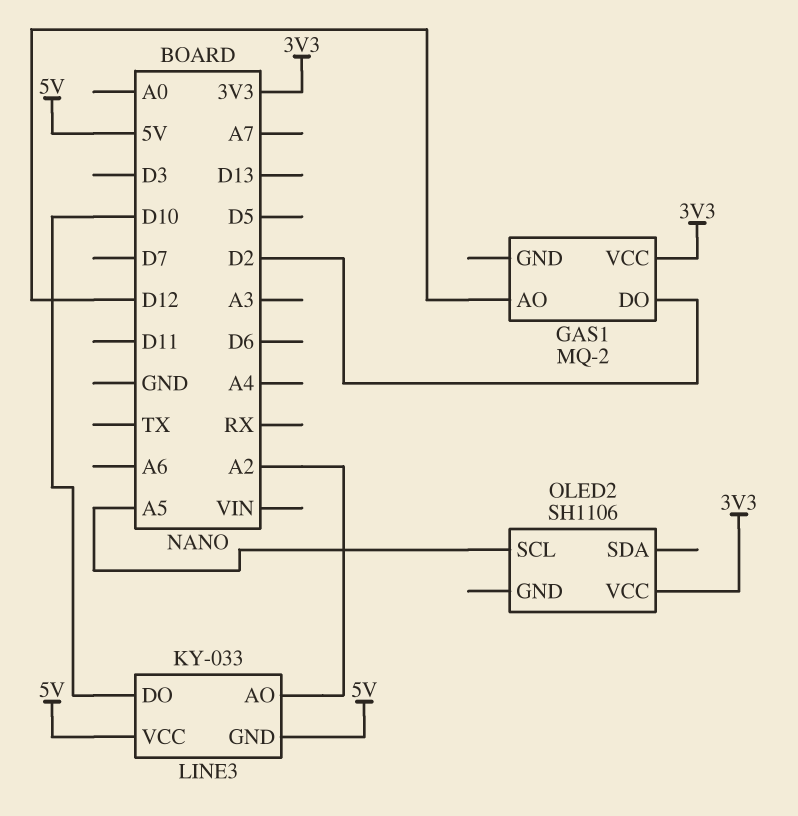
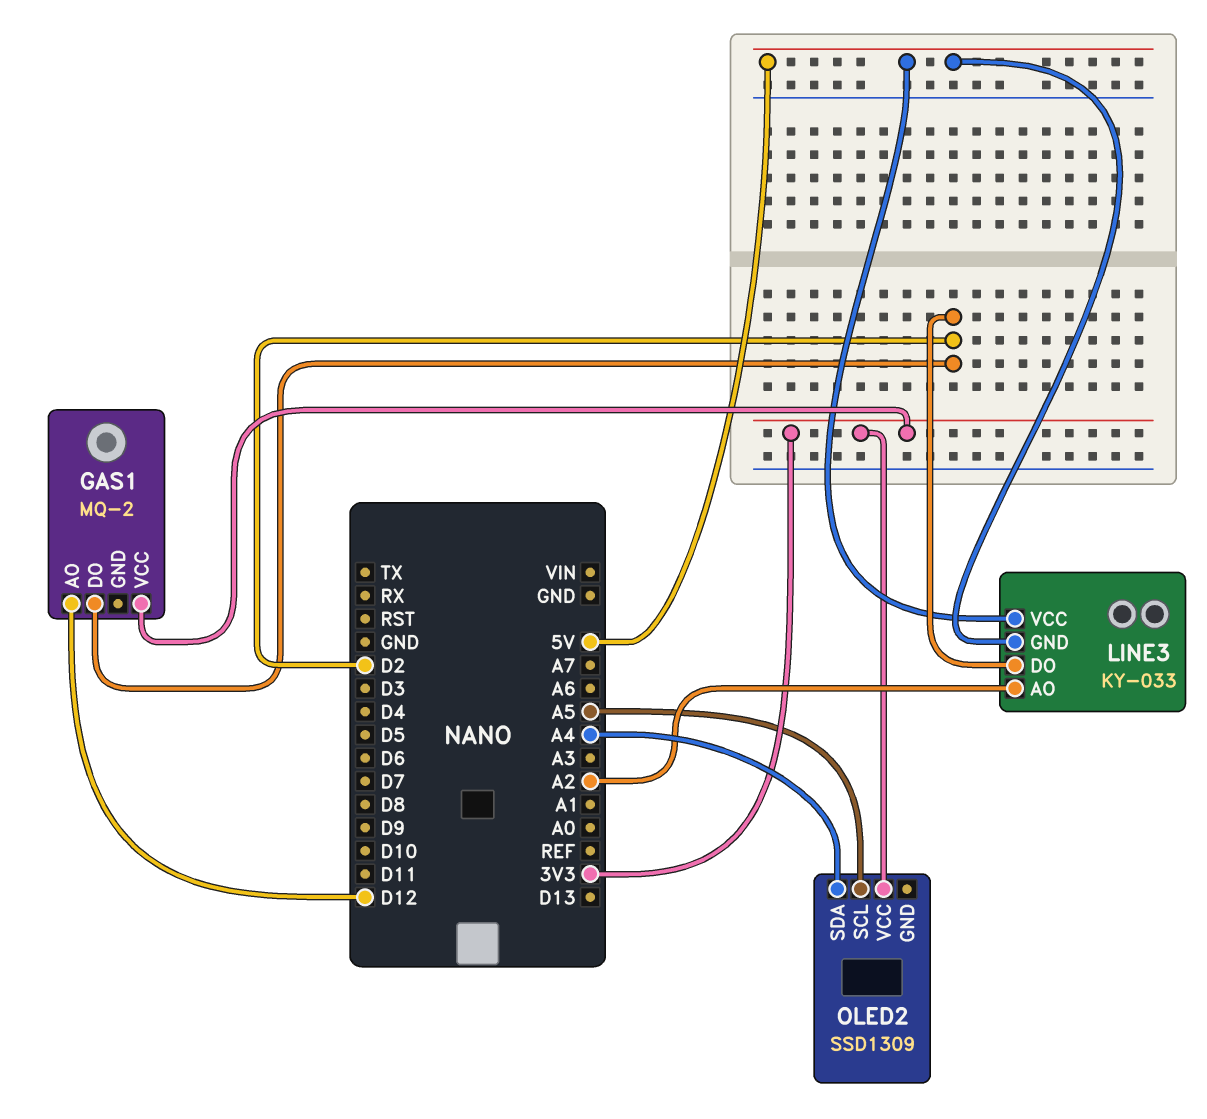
LINE3 pin DO: D10 -> D2
OLED2: SH1106 -> SSD1309
OLED2 pin SDA: none -> A4

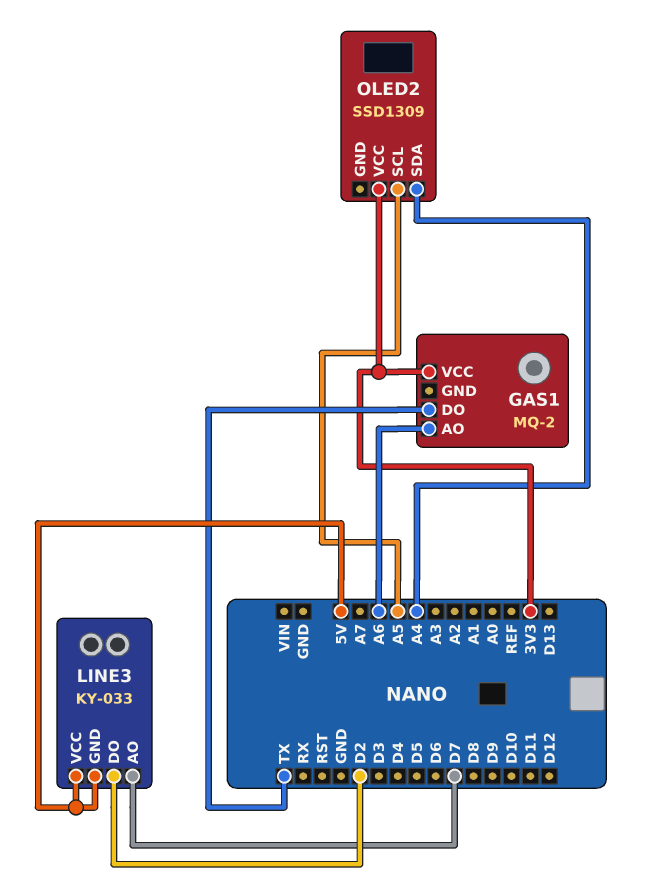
GAS1 pin AO: D12 -> A6
GAS1 pin DO: D2 -> TX
LINE3 pin AO: A2 -> D7

